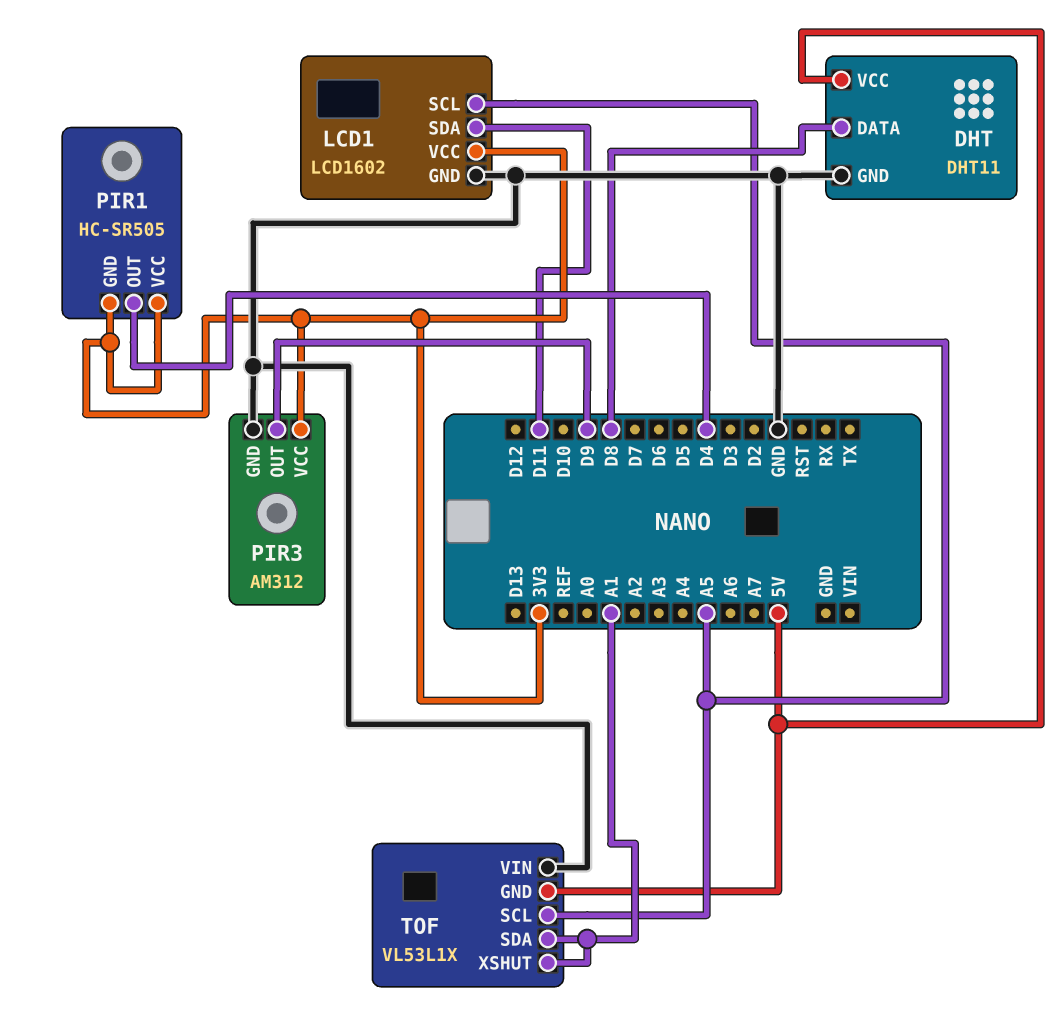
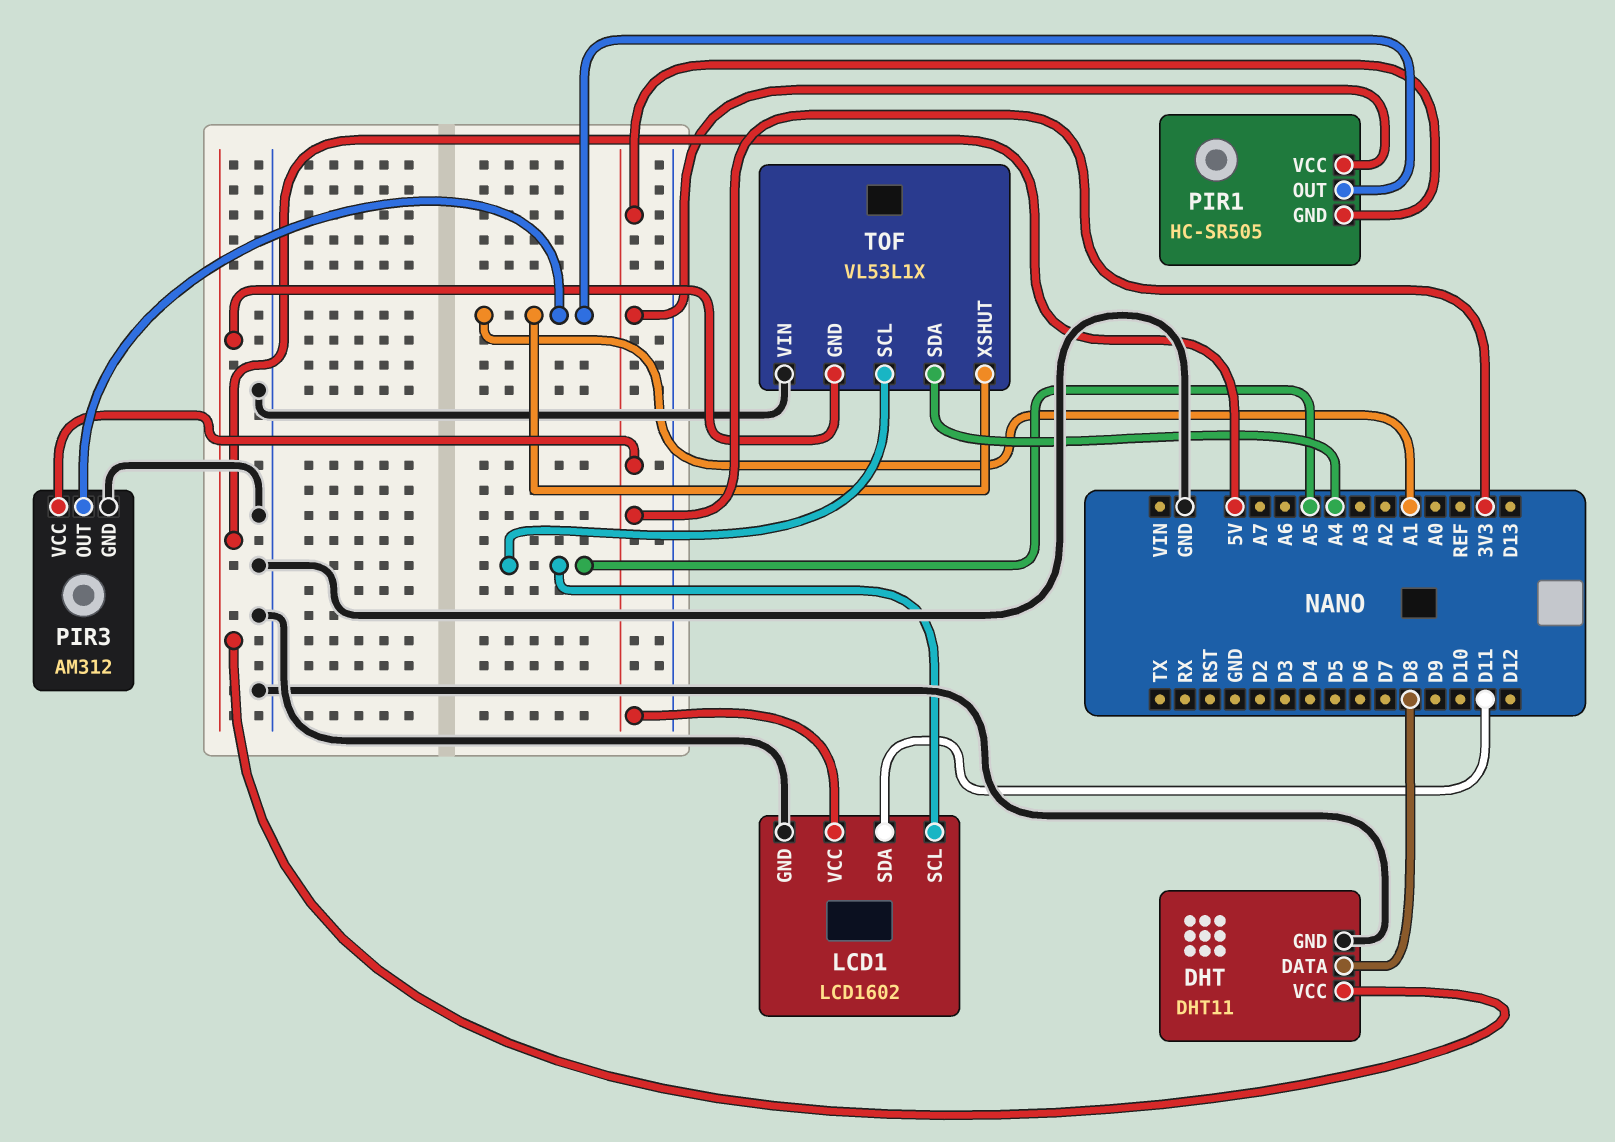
PIR1 pin OUT: D4 -> A1
PIR3 pin OUT: D9 -> A1
TOF pin SDA: A1 -> A4

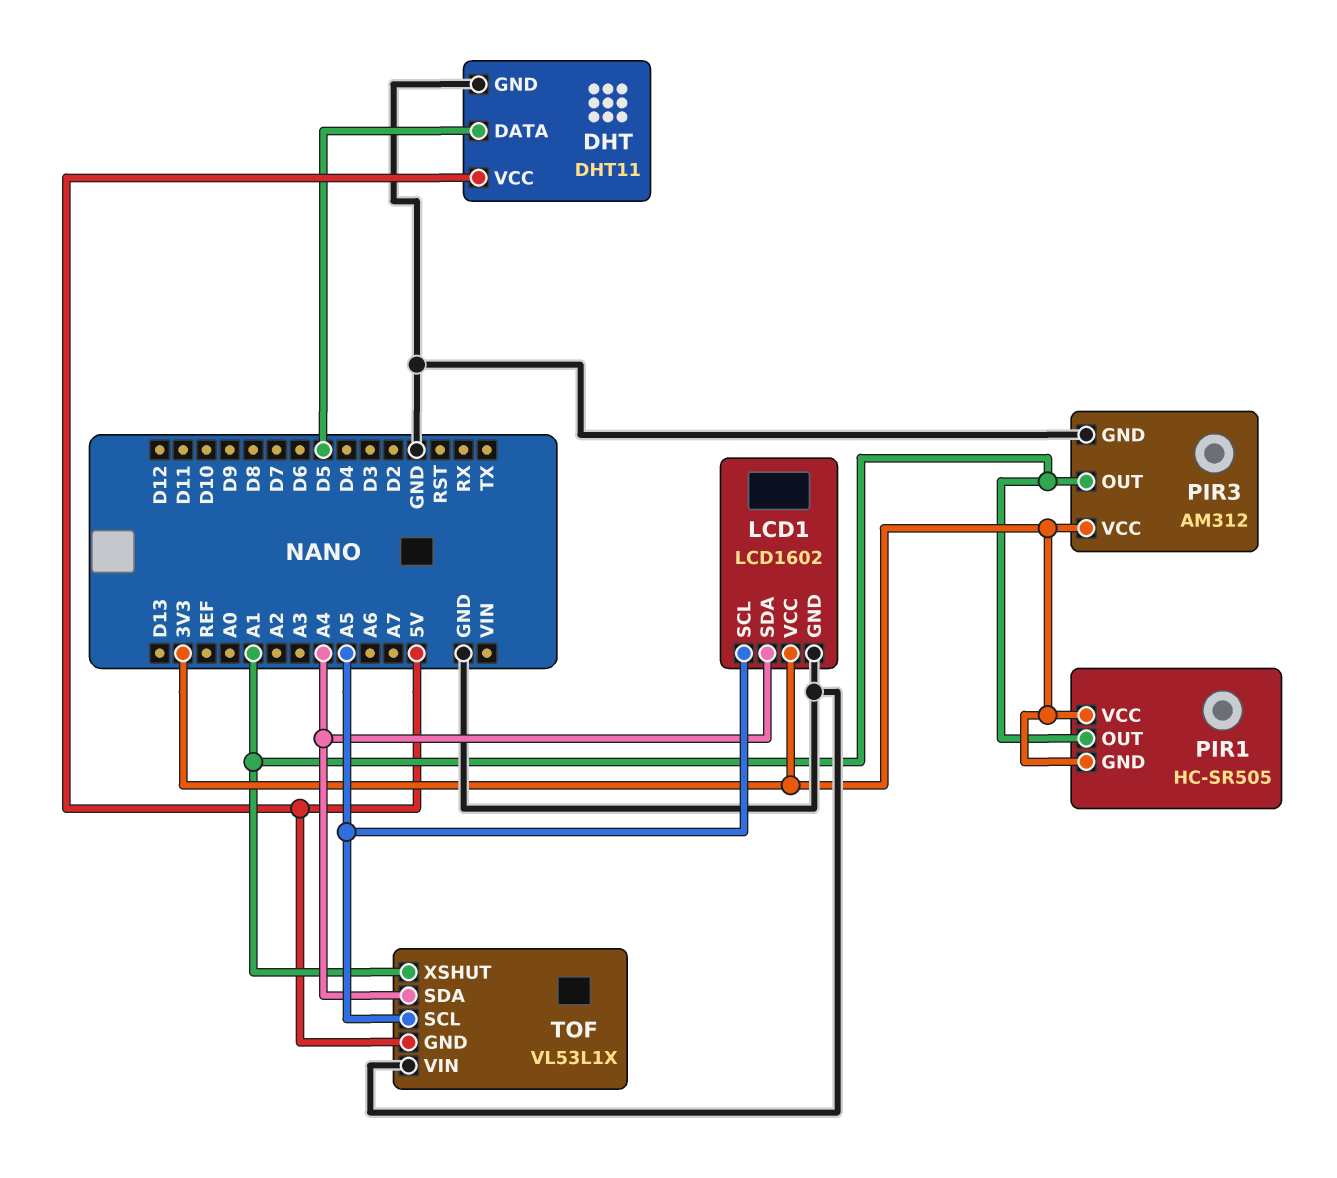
DHT pin DATA: D8 -> D5
LCD1 pin SDA: D11 -> A4

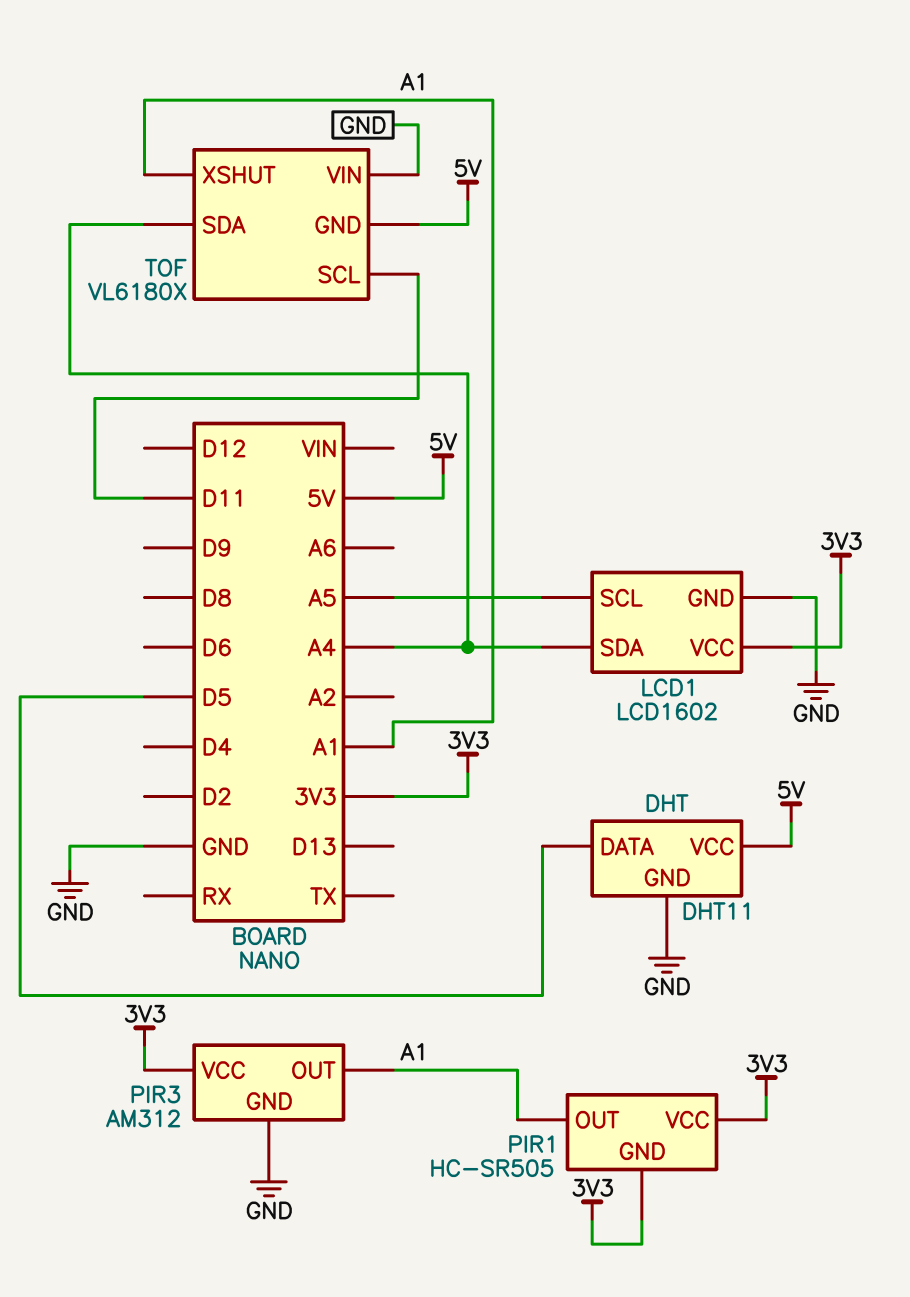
TOF: VL53L1X -> VL6180X
TOF pin SCL: A5 -> D11

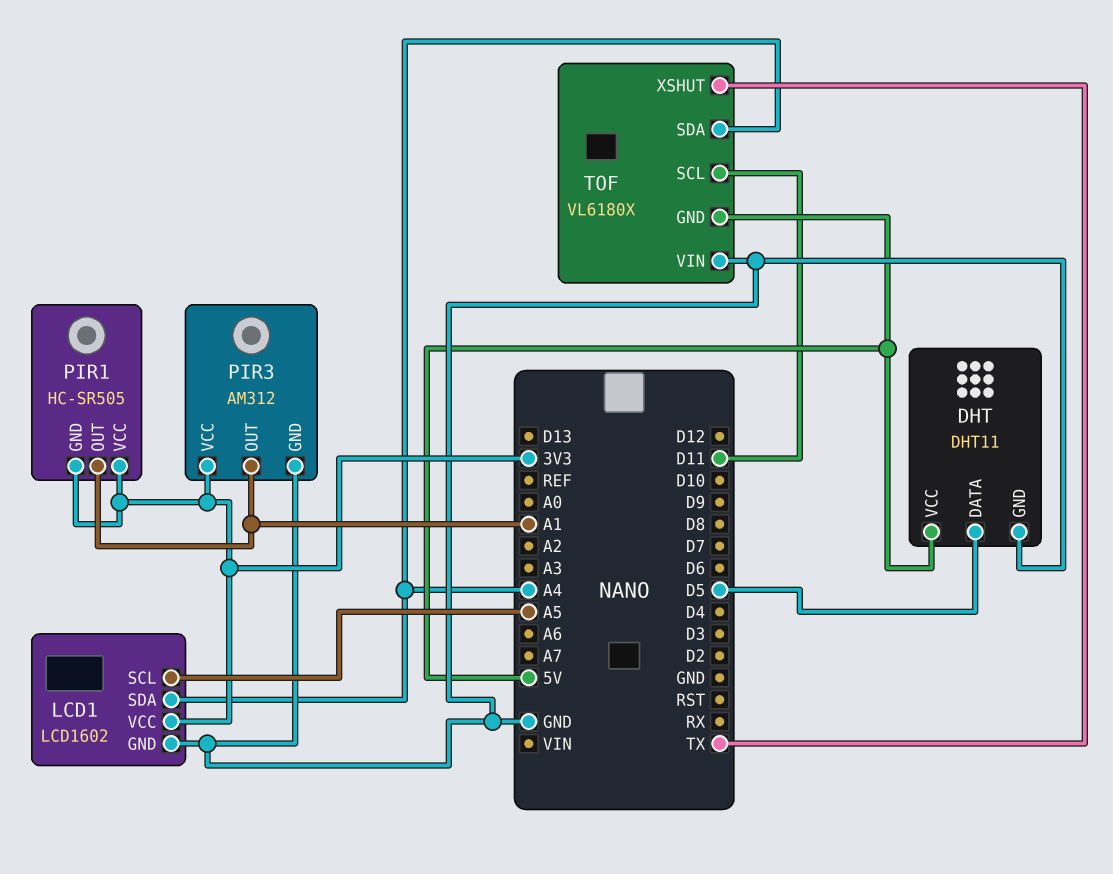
TOF pin XSHUT: A1 -> TX

